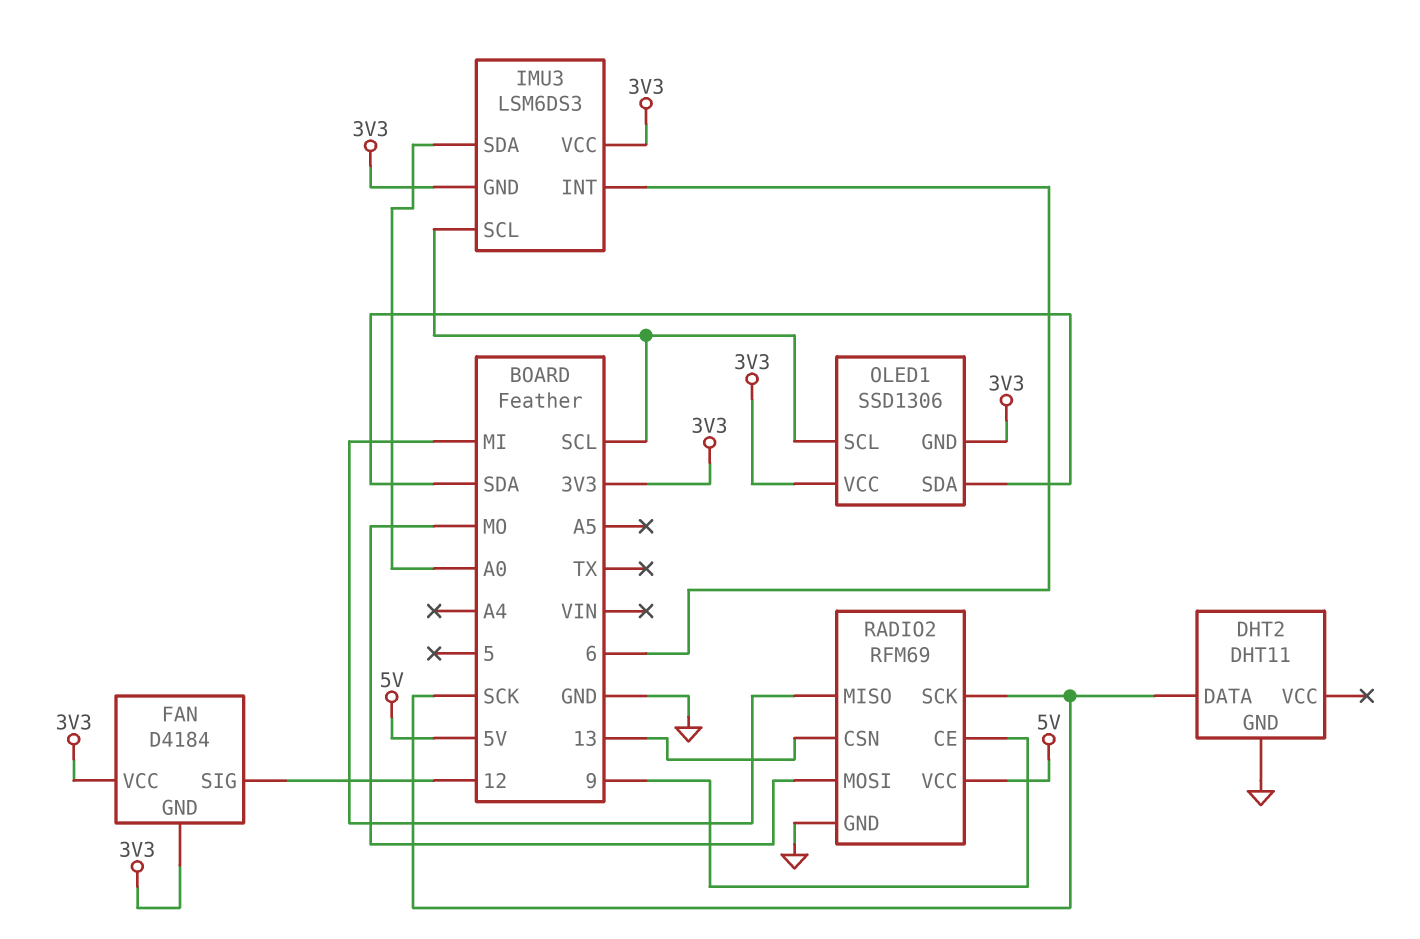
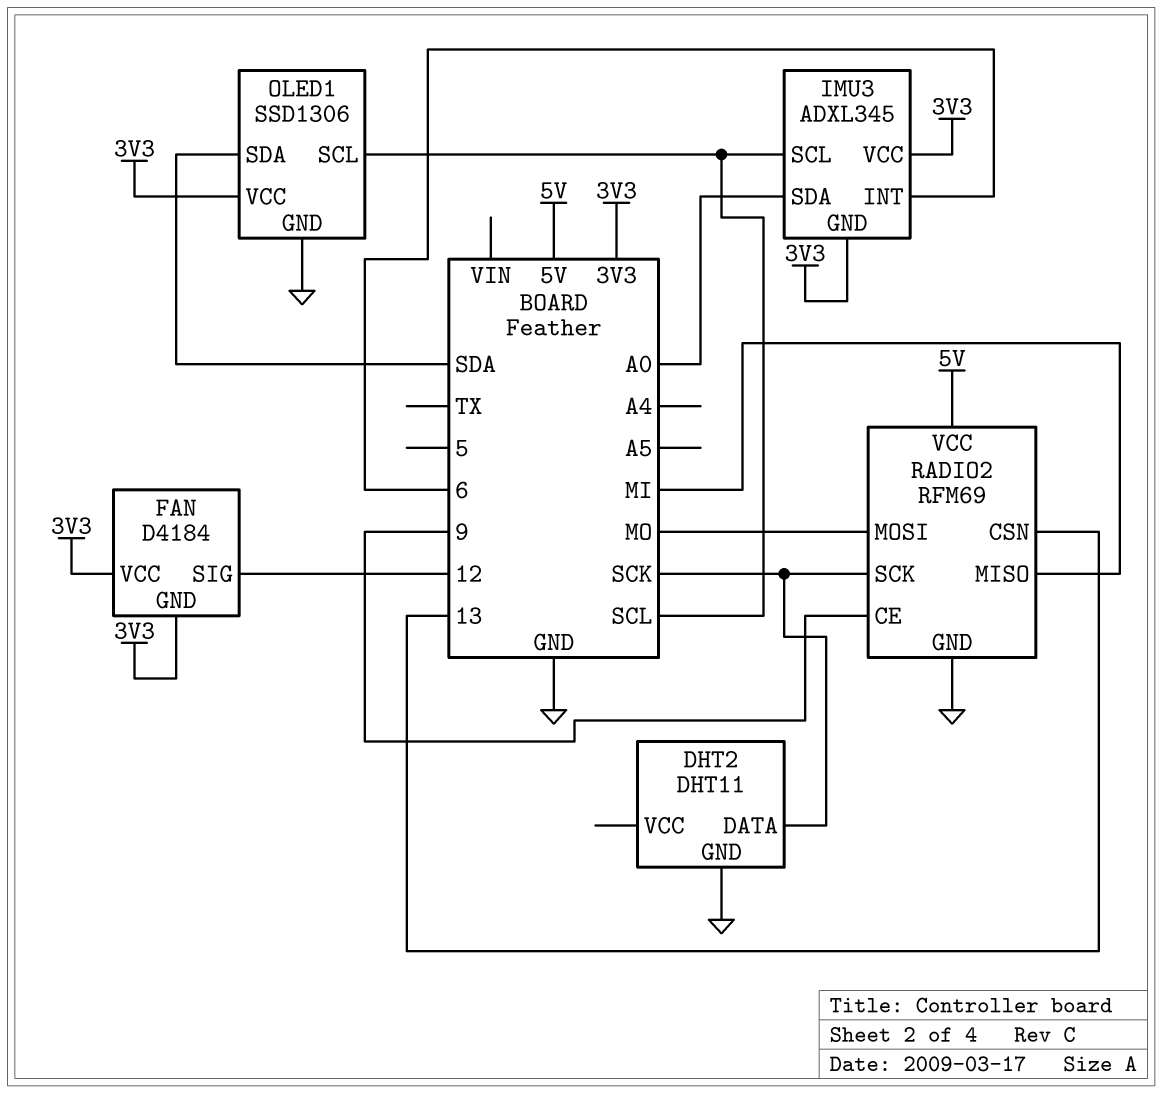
IMU3: LSM6DS3 -> ADXL345
OLED1 pin GND: 3V3 -> GND

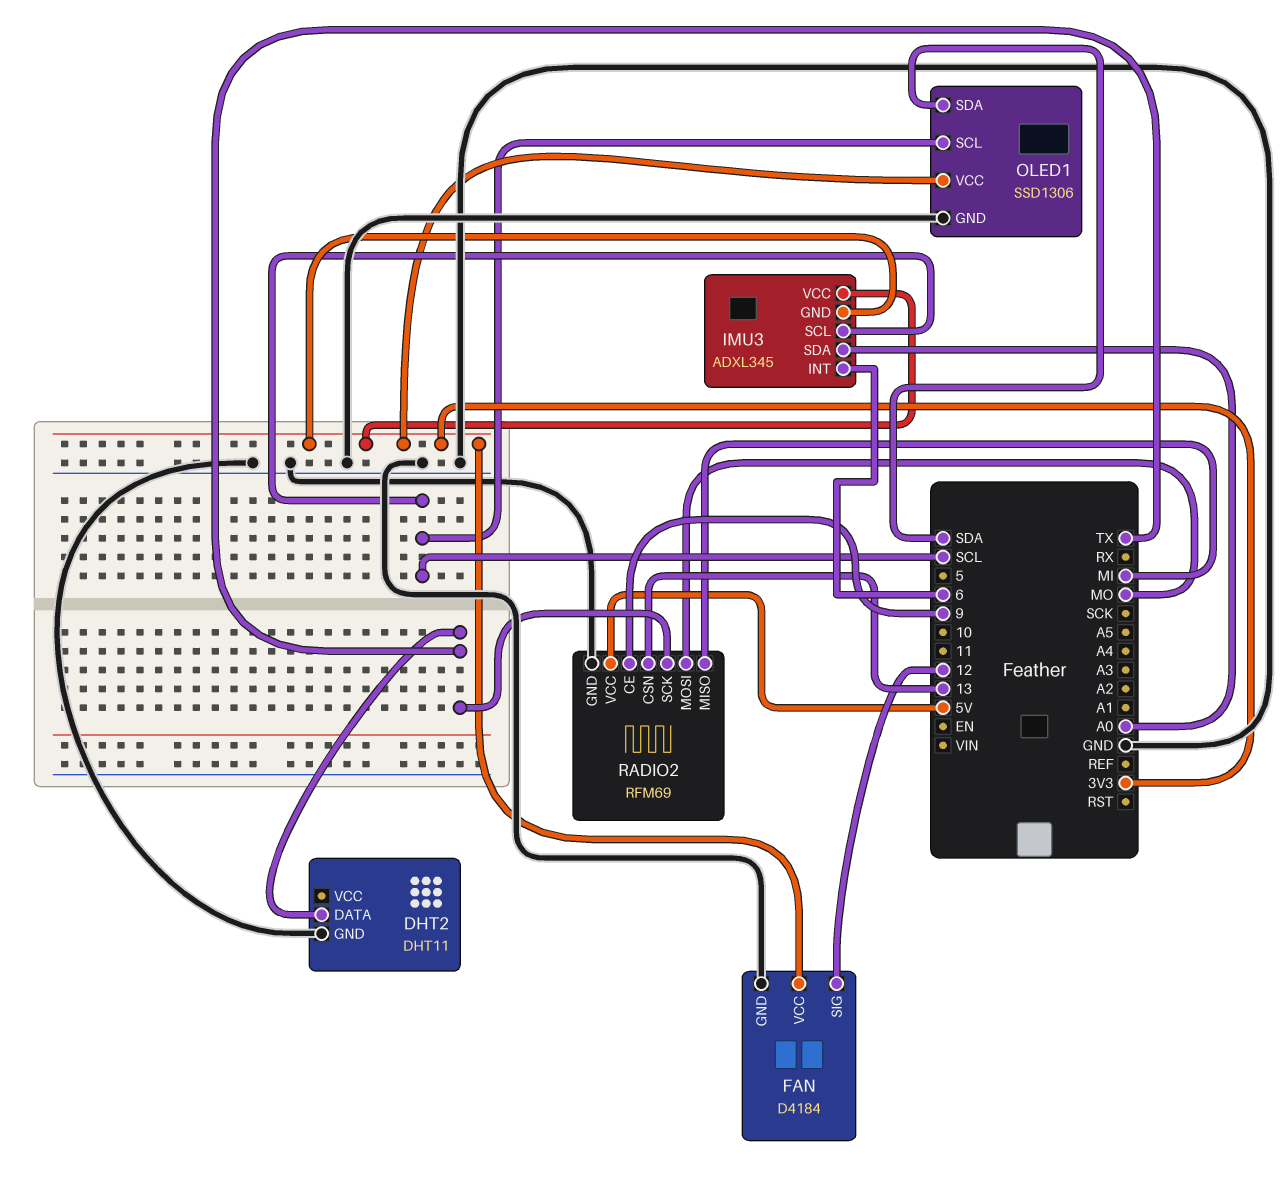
DHT2 pin DATA: SCK -> TX
FAN pin GND: 3V3 -> GND
RADIO2 pin SCK: SCK -> TX

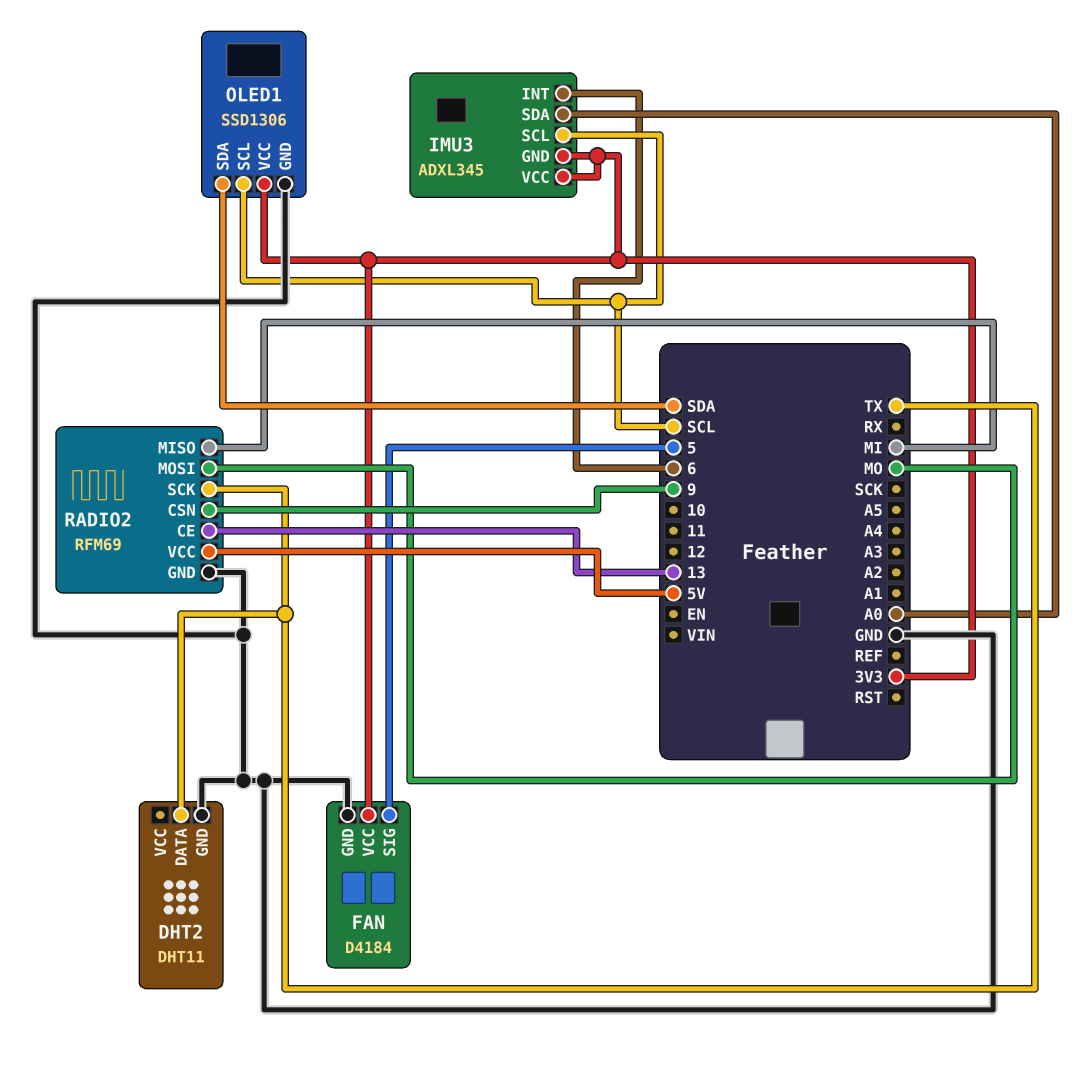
FAN pin SIG: 12 -> 5
RADIO2 pin CE: 9 -> 13
RADIO2 pin CSN: 13 -> 9

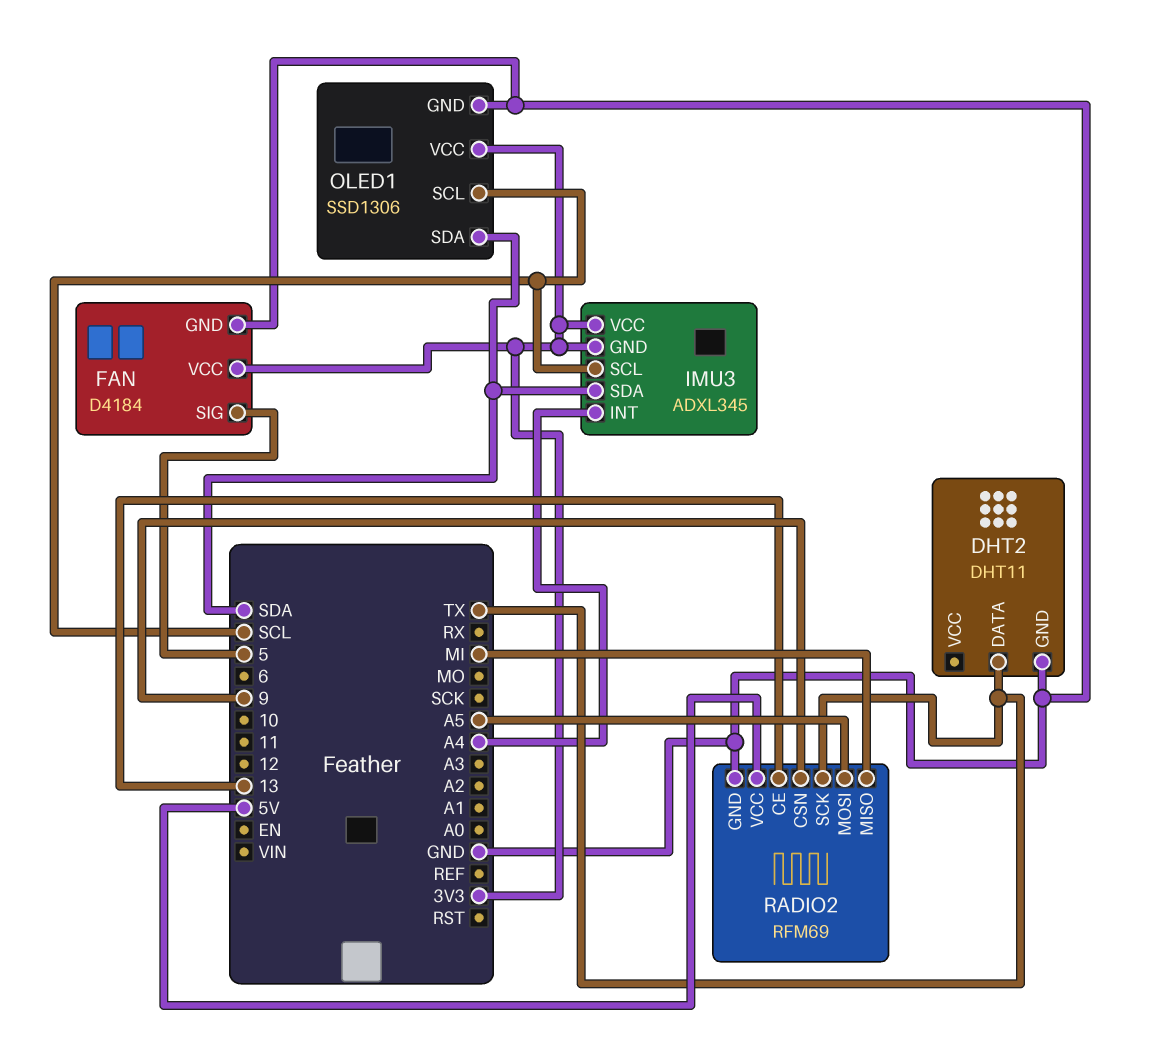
IMU3 pin INT: 6 -> A4
IMU3 pin SDA: A0 -> SDA
RADIO2 pin MOSI: MO -> A5

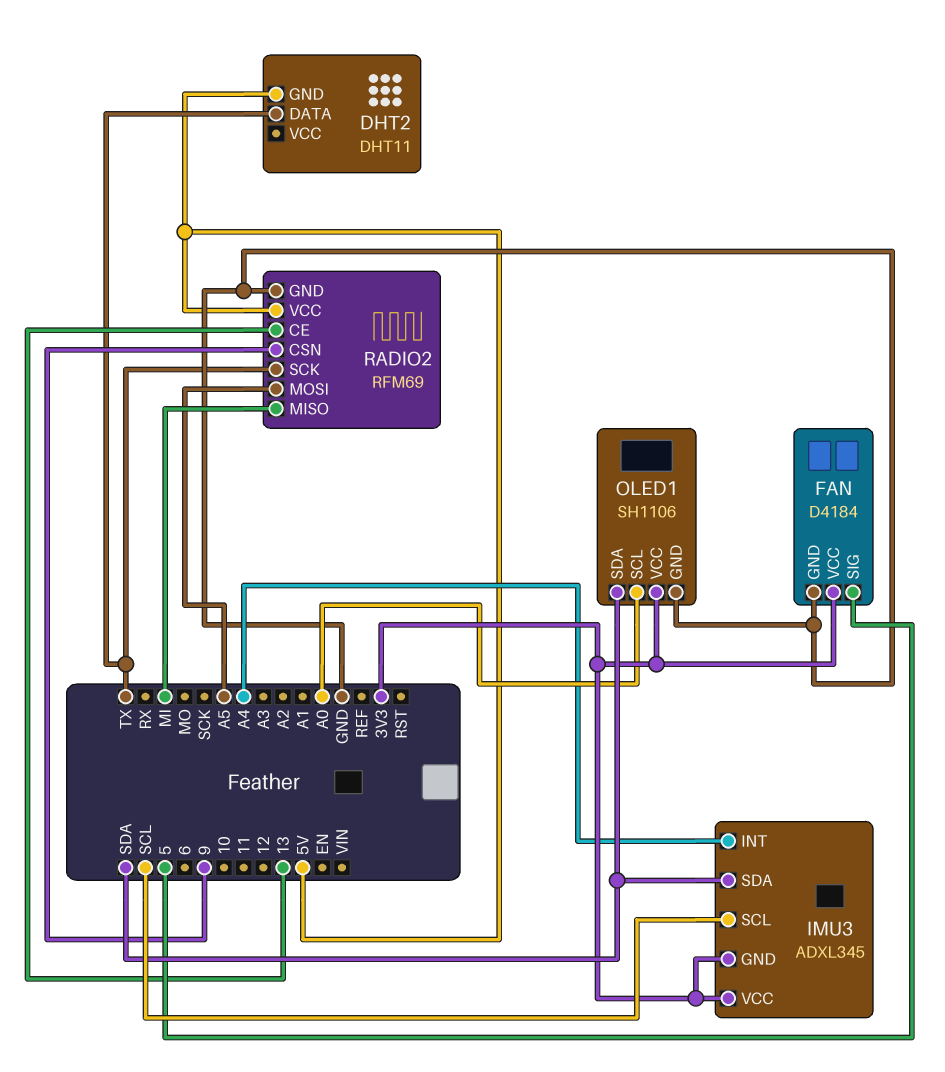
DHT2 pin GND: GND -> 5V
OLED1: SSD1306 -> SH1106
OLED1 pin SCL: SCL -> A0

